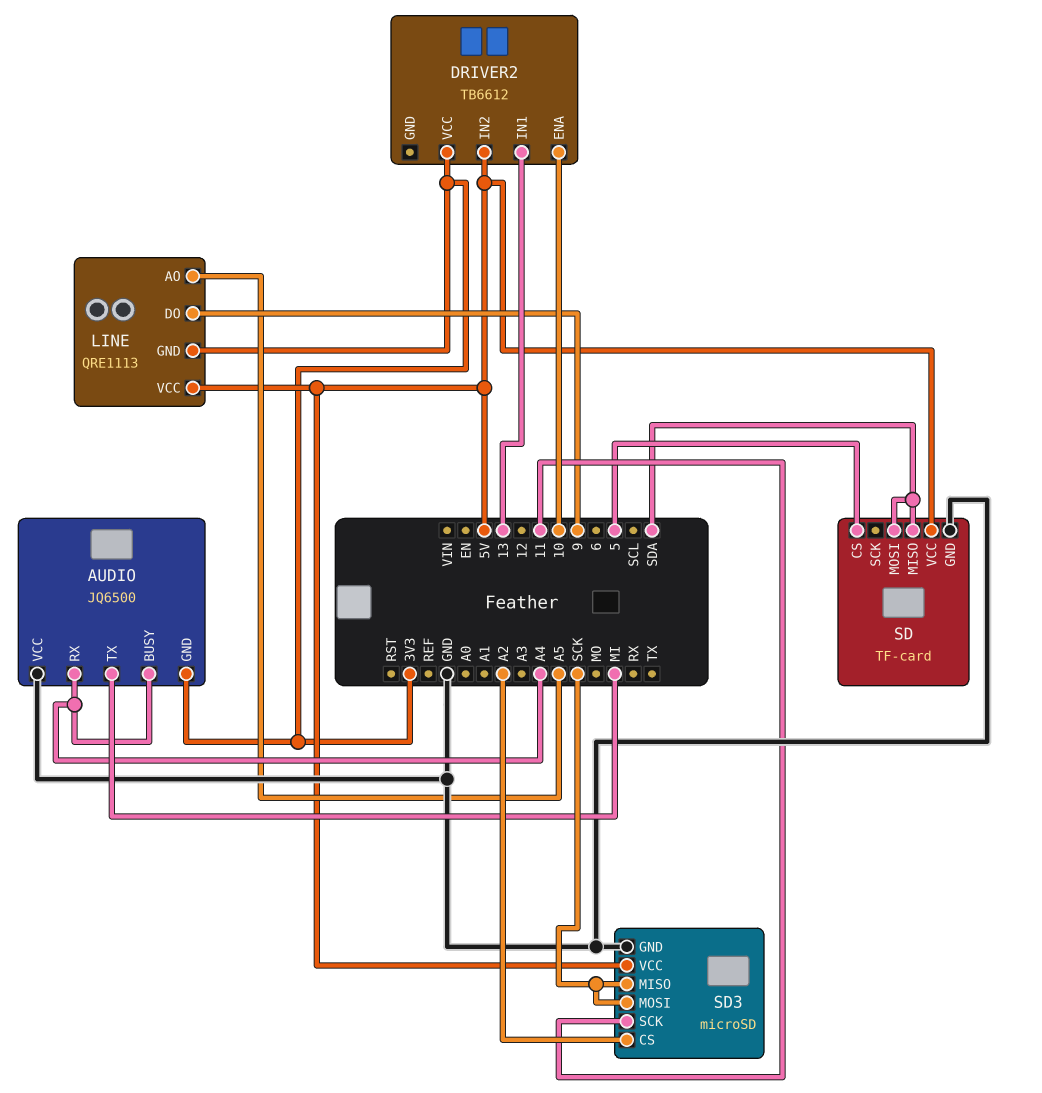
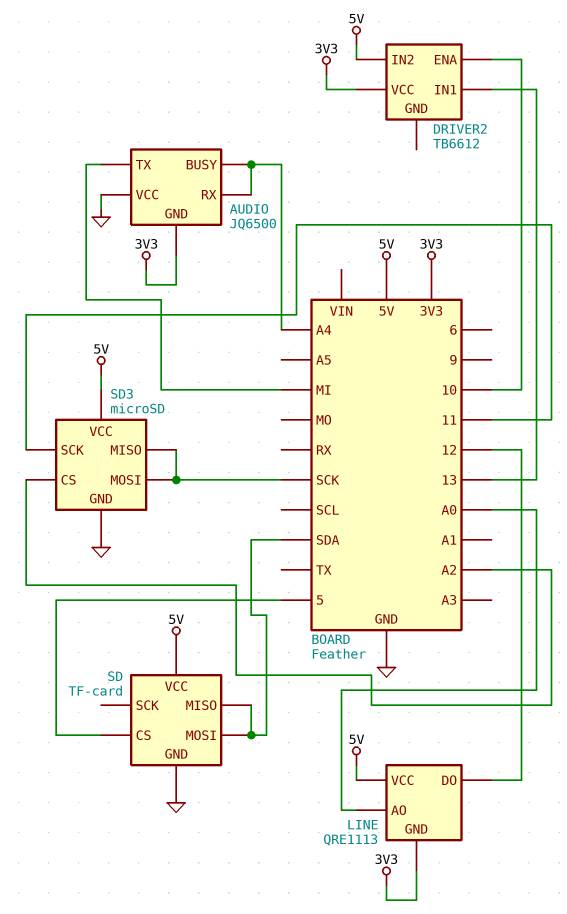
LINE pin AO: A5 -> A0
LINE pin DO: 9 -> 12

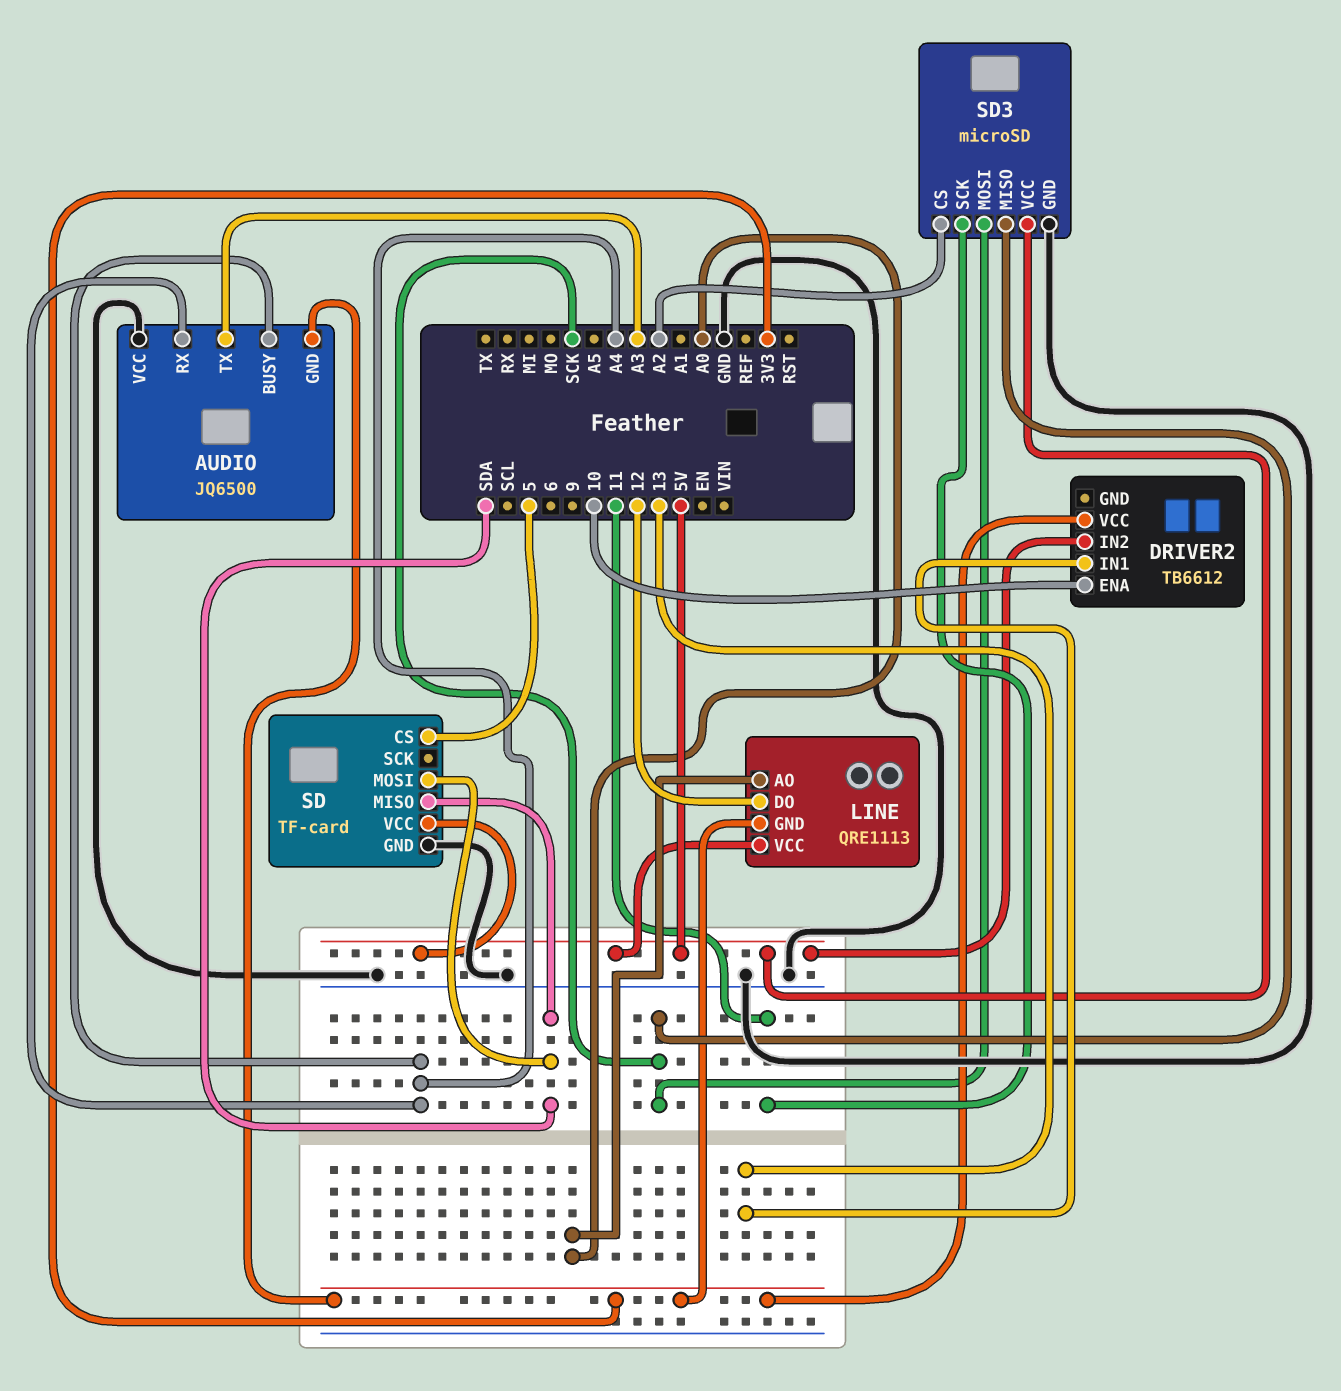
AUDIO pin TX: MI -> A3

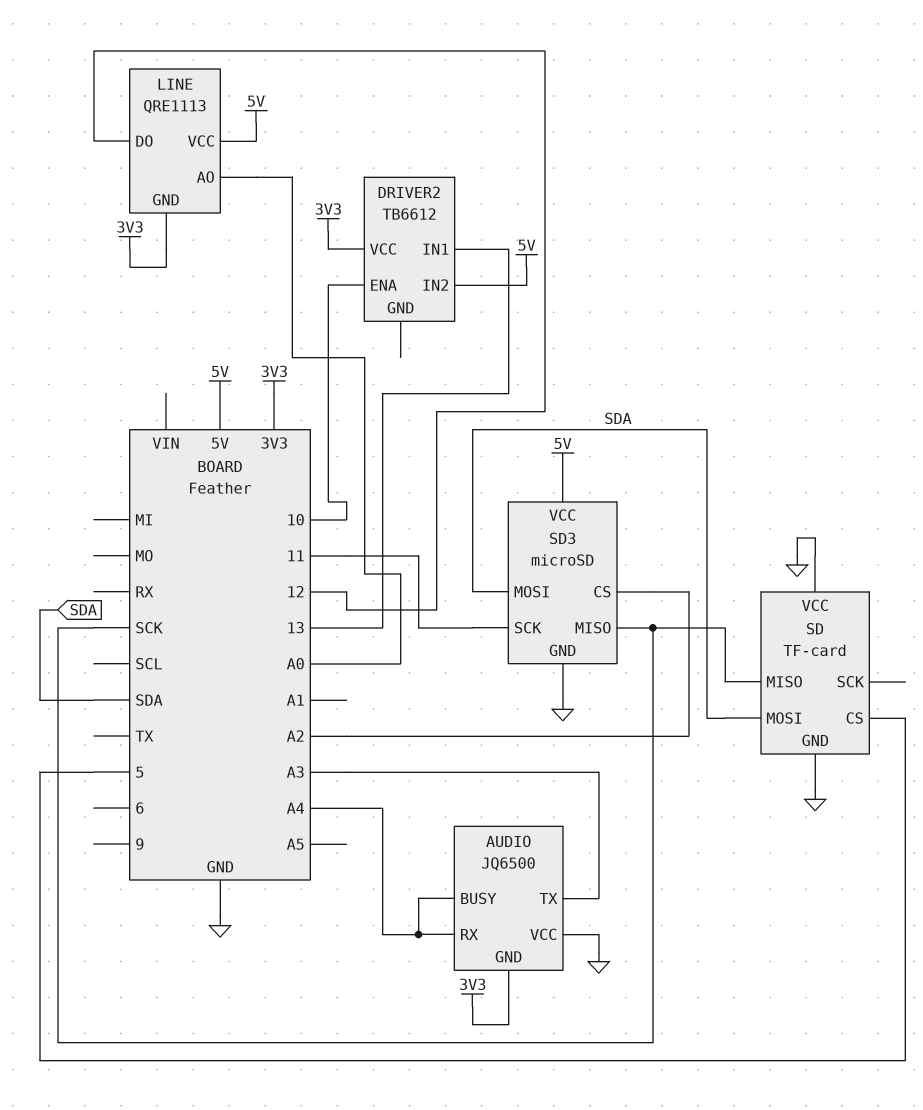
SD pin MISO: SDA -> SCK
SD pin VCC: 5V -> GND
SD3 pin MOSI: SCK -> SDA

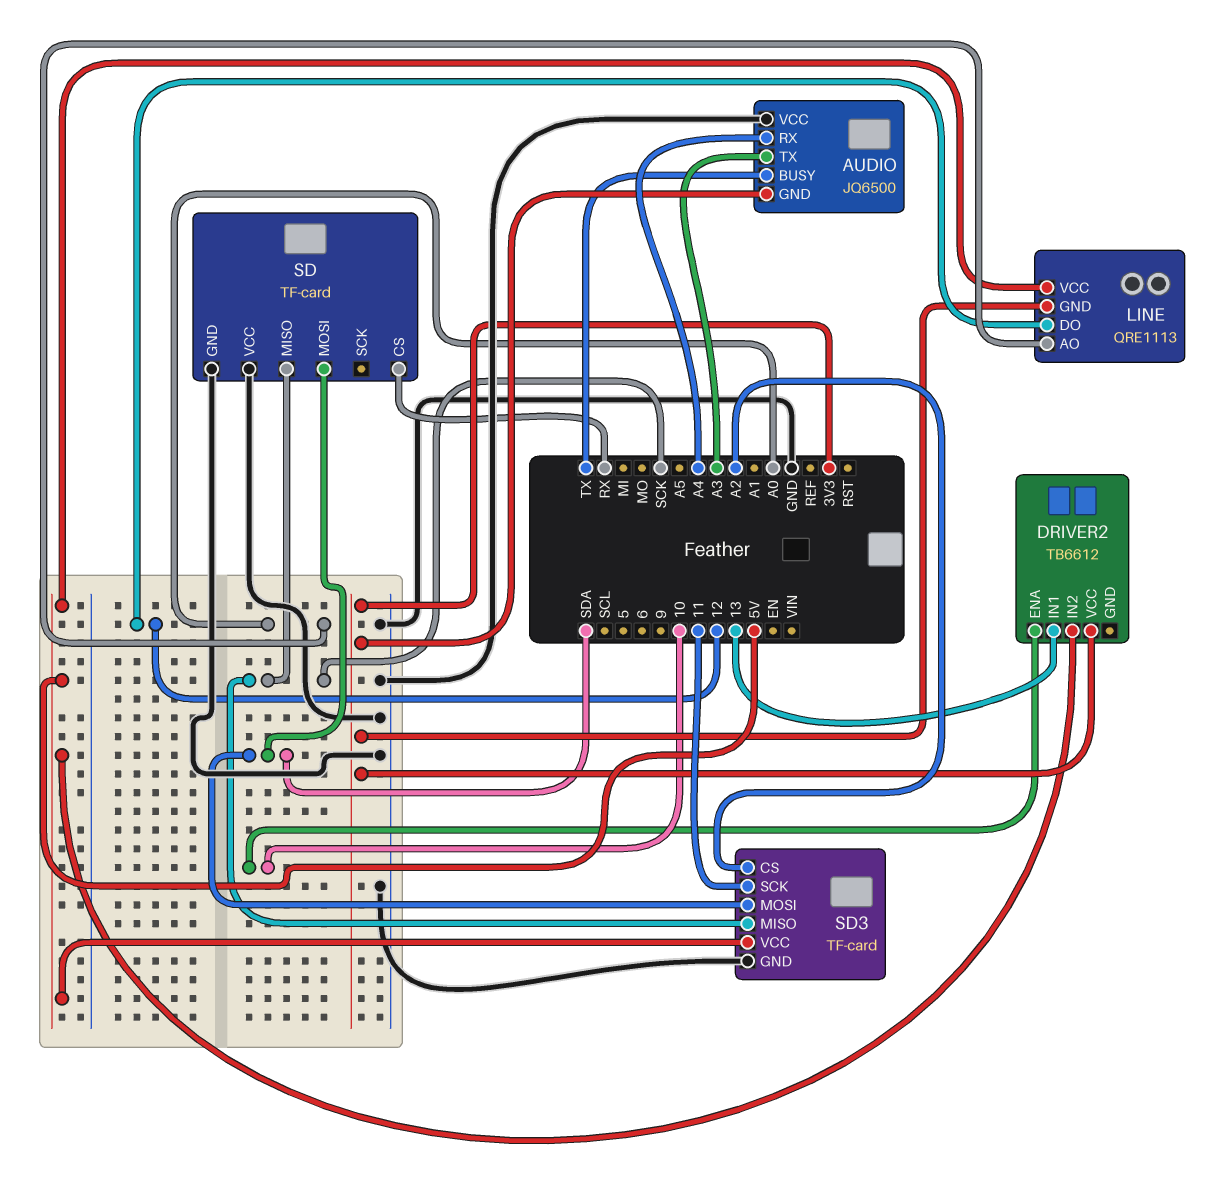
AUDIO pin BUSY: A4 -> TX
SD pin CS: 5 -> RX
SD3: microSD -> TF-card

